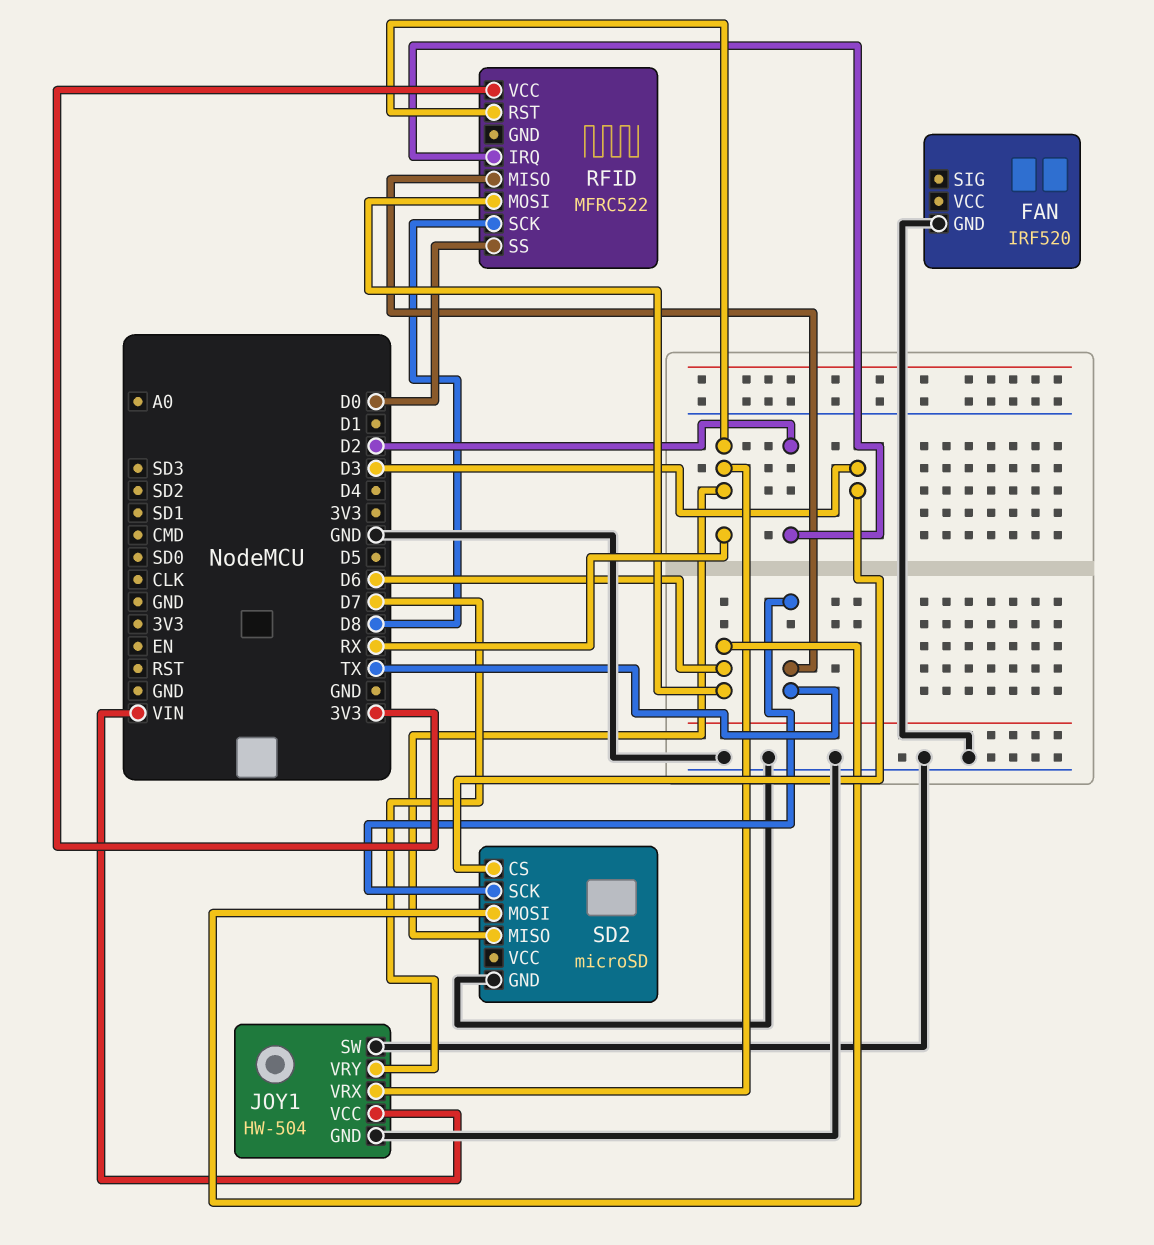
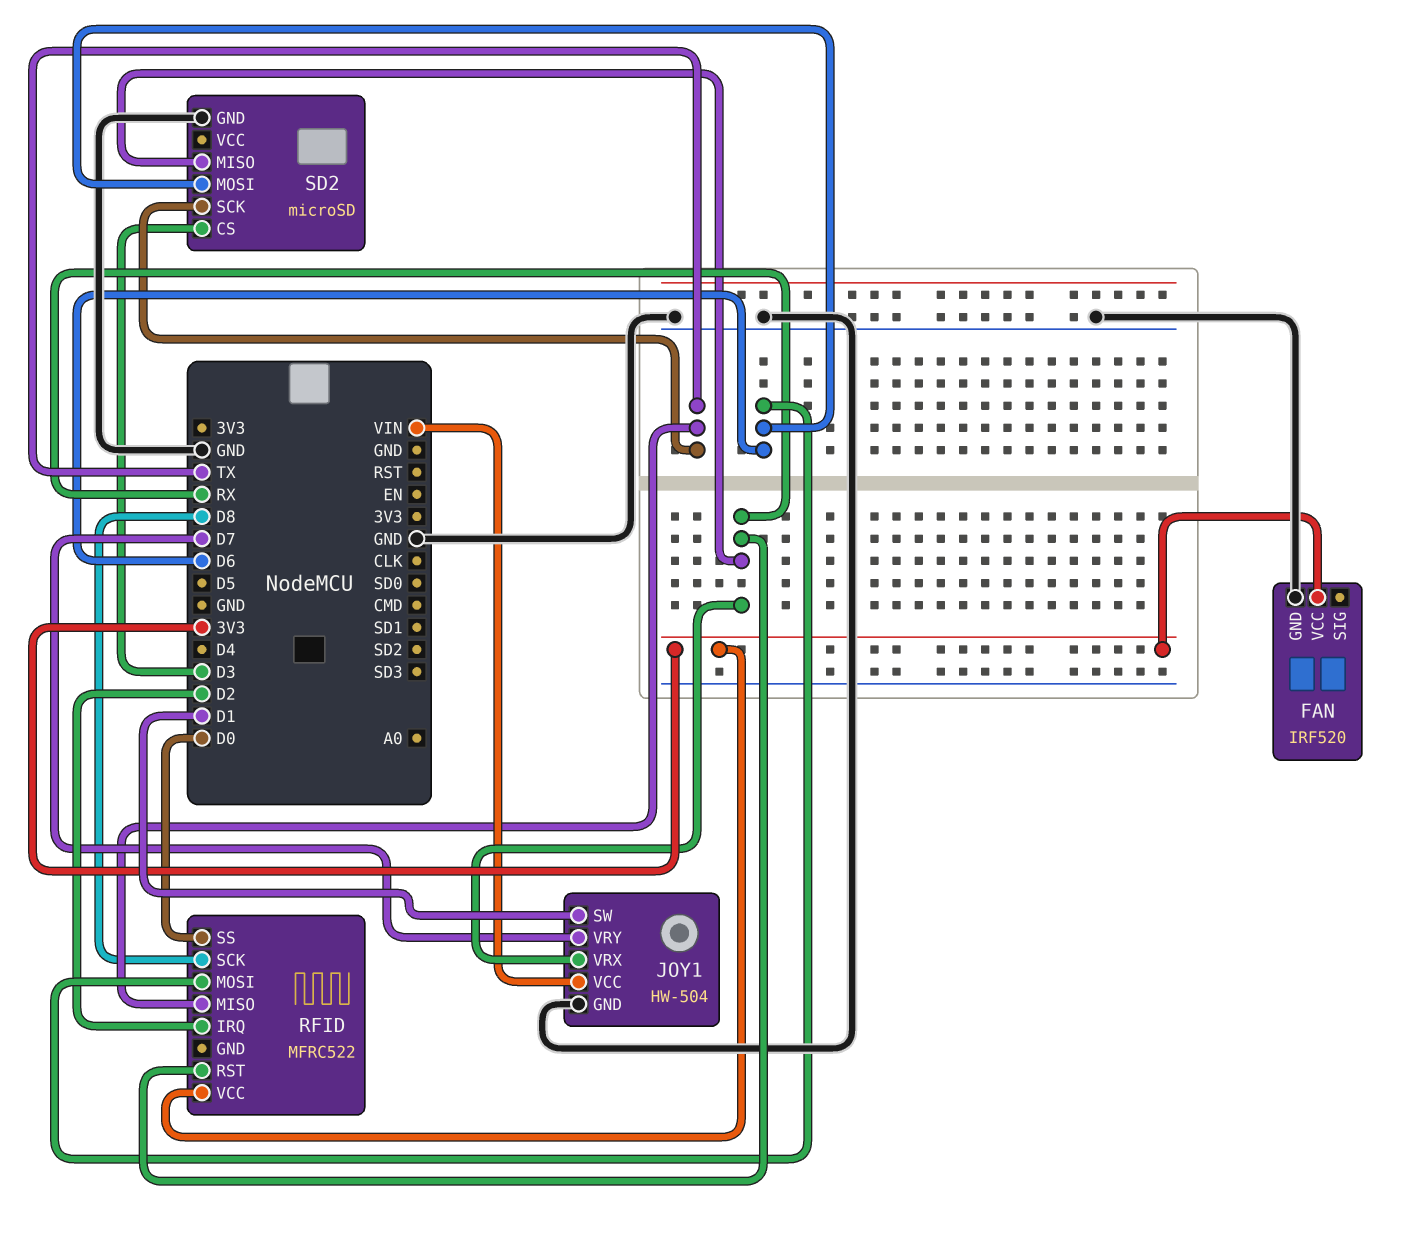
FAN pin VCC: none -> 3V3
JOY1 pin SW: GND -> D1

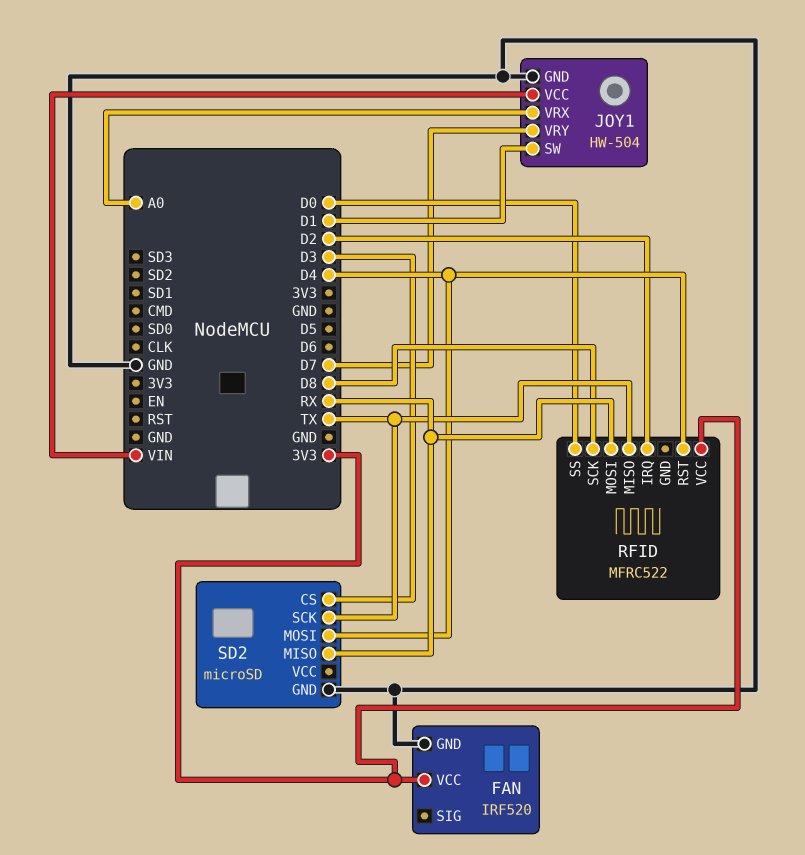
JOY1 pin VRX: RX -> A0
RFID pin MOSI: D6 -> RX
RFID pin RST: RX -> D4
SD2 pin MOSI: D6 -> D4

